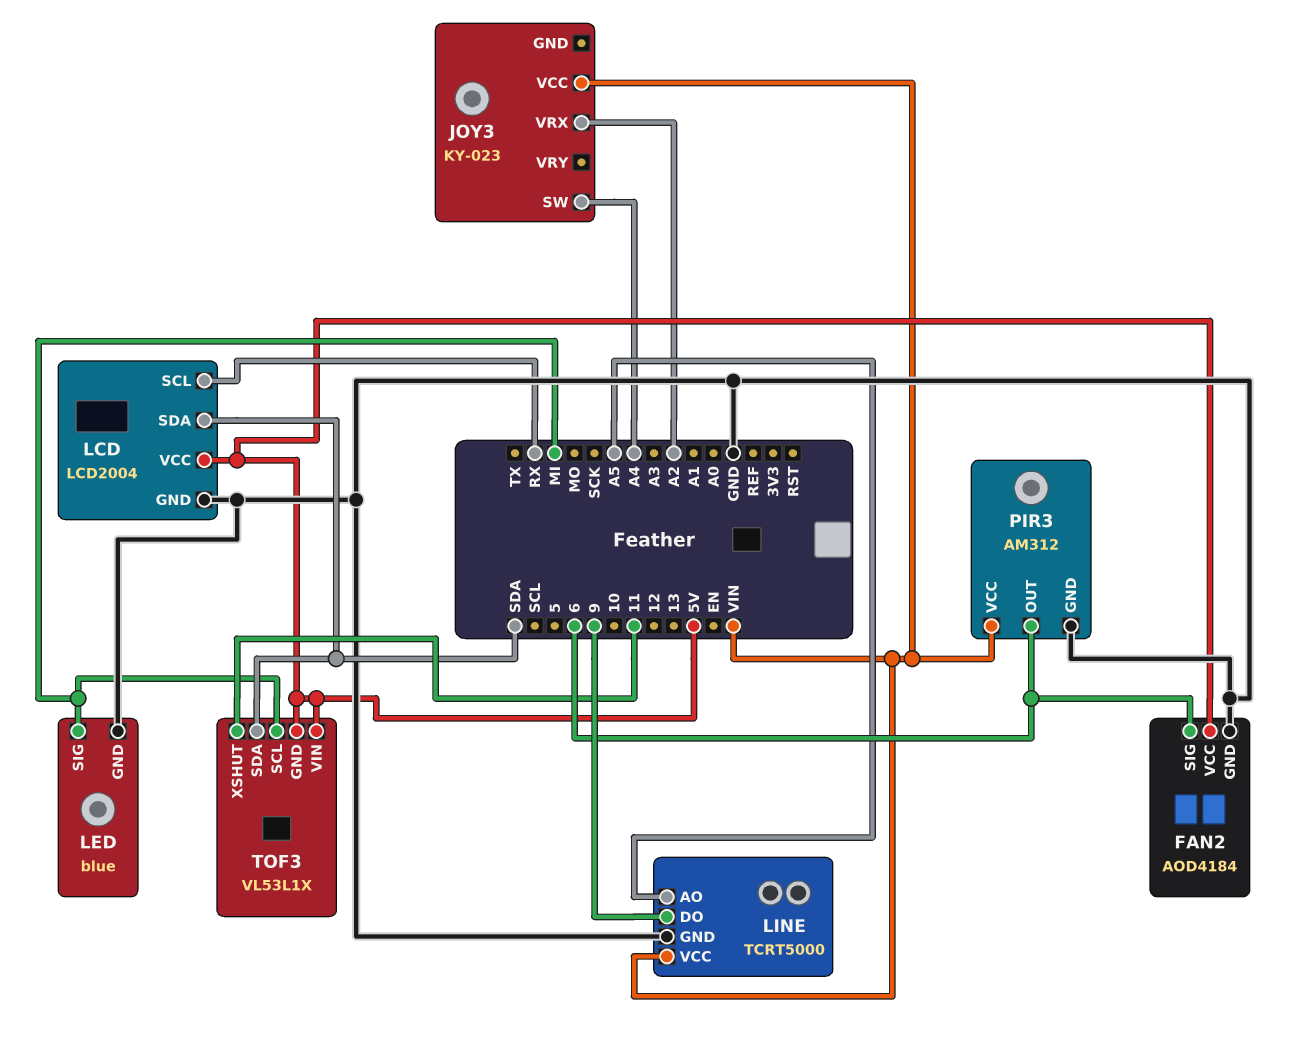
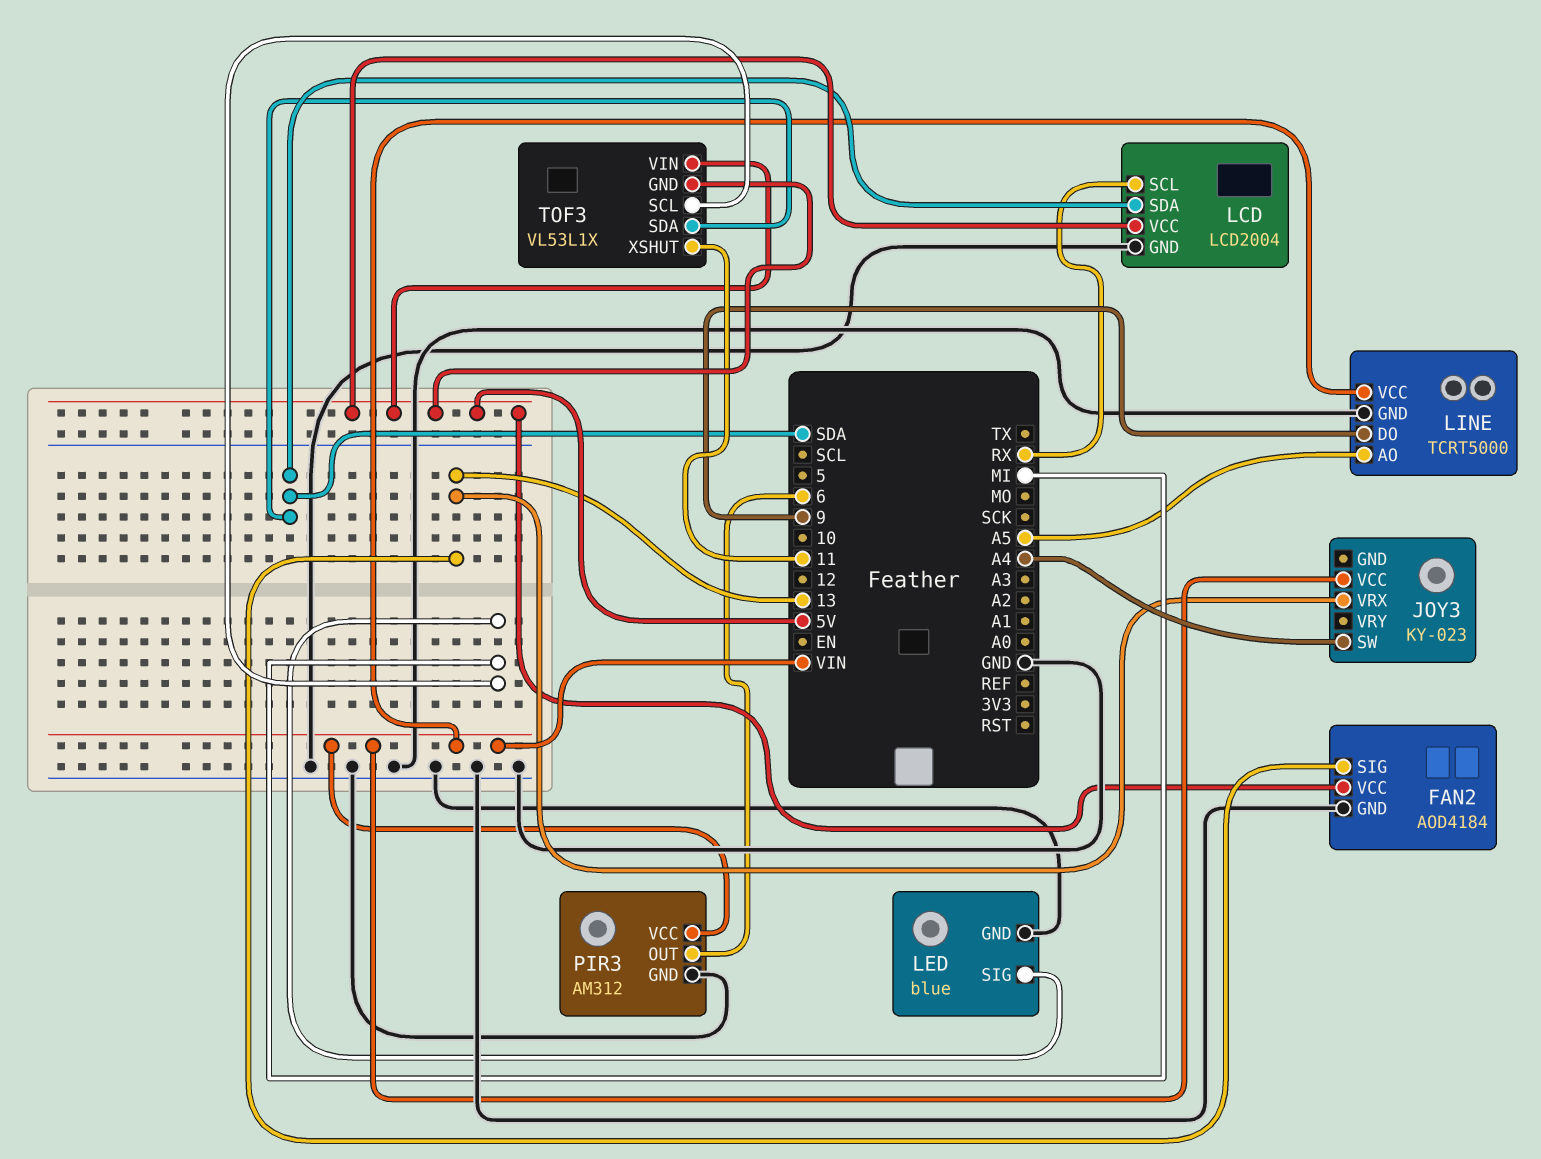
FAN2 pin SIG: 6 -> 13
JOY3 pin VRX: A2 -> 13

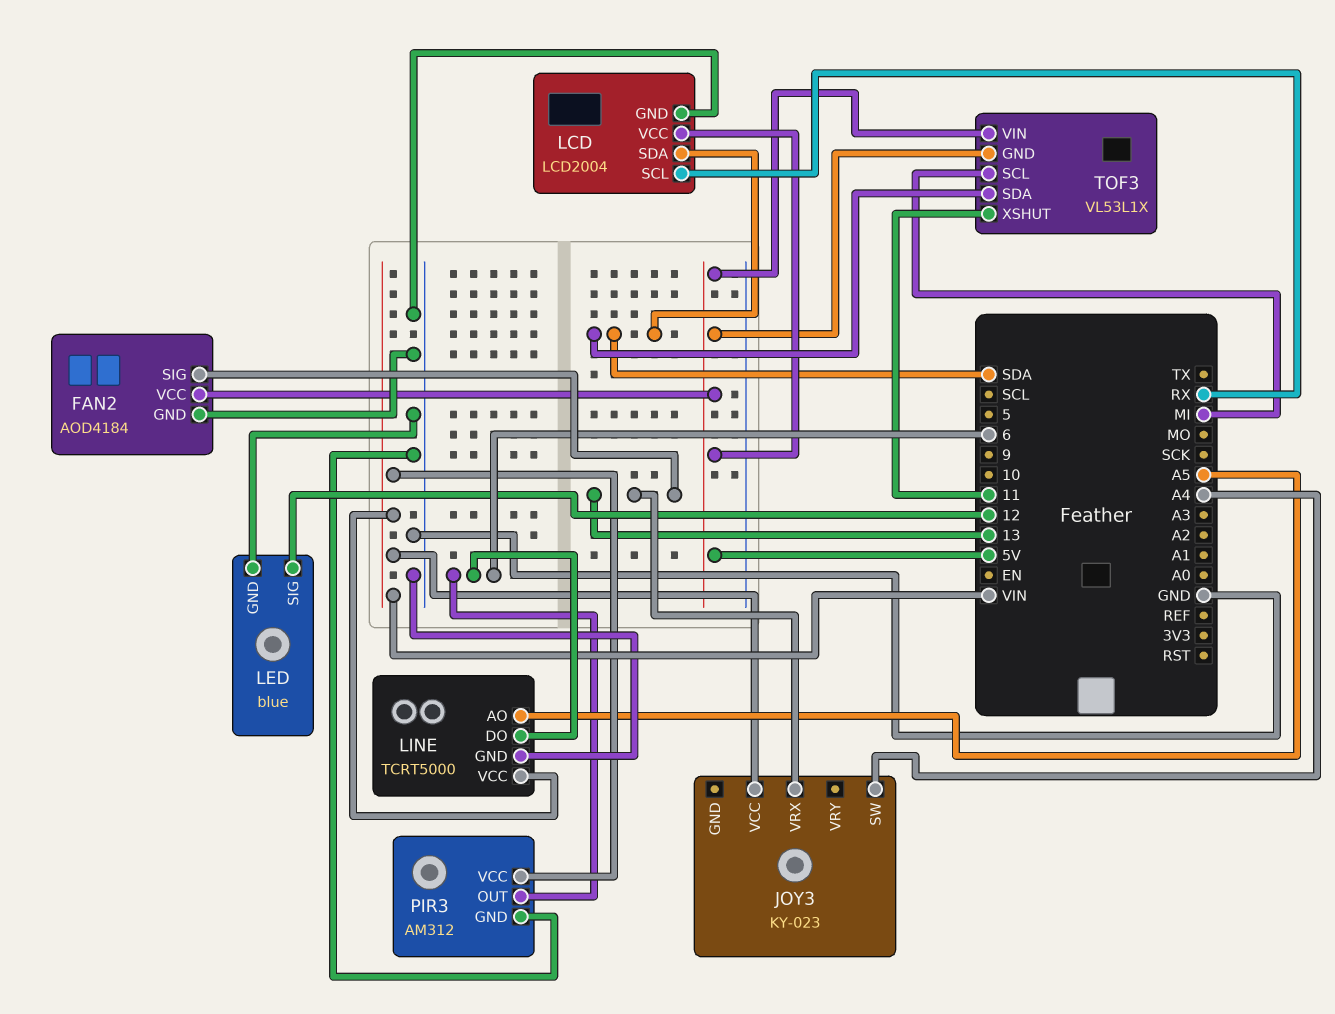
LED pin SIG: MI -> 12
LINE pin DO: 9 -> 6

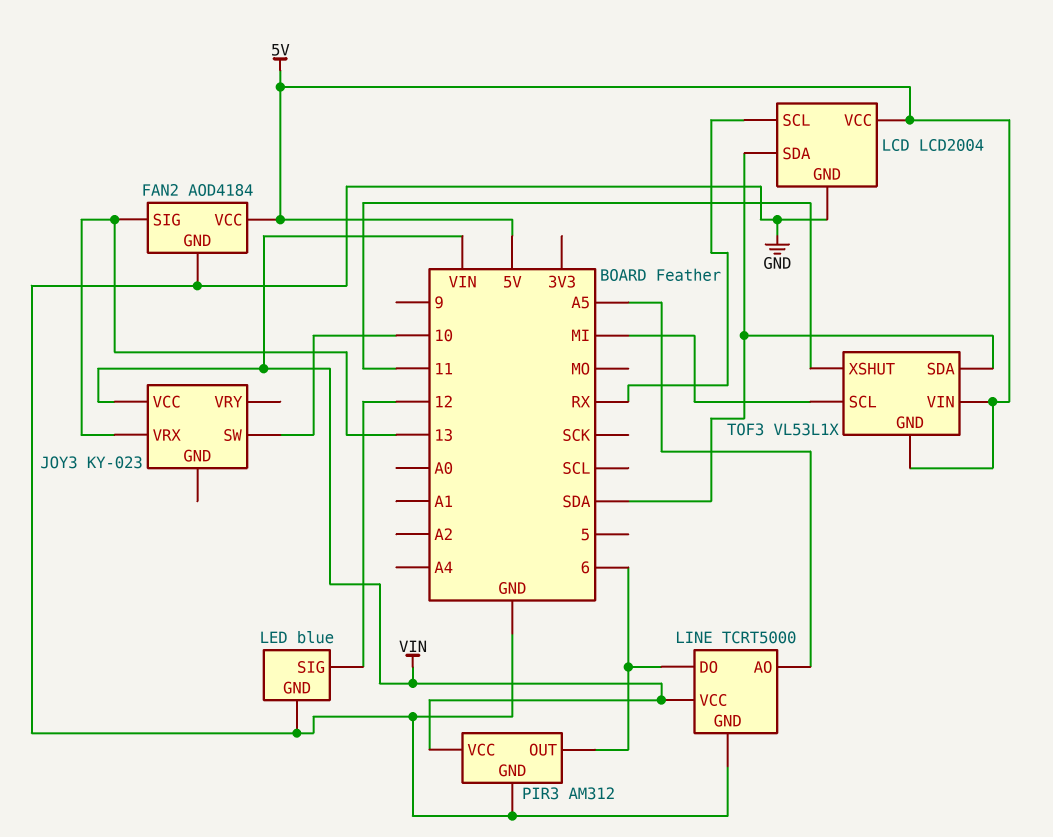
JOY3 pin SW: A4 -> 10

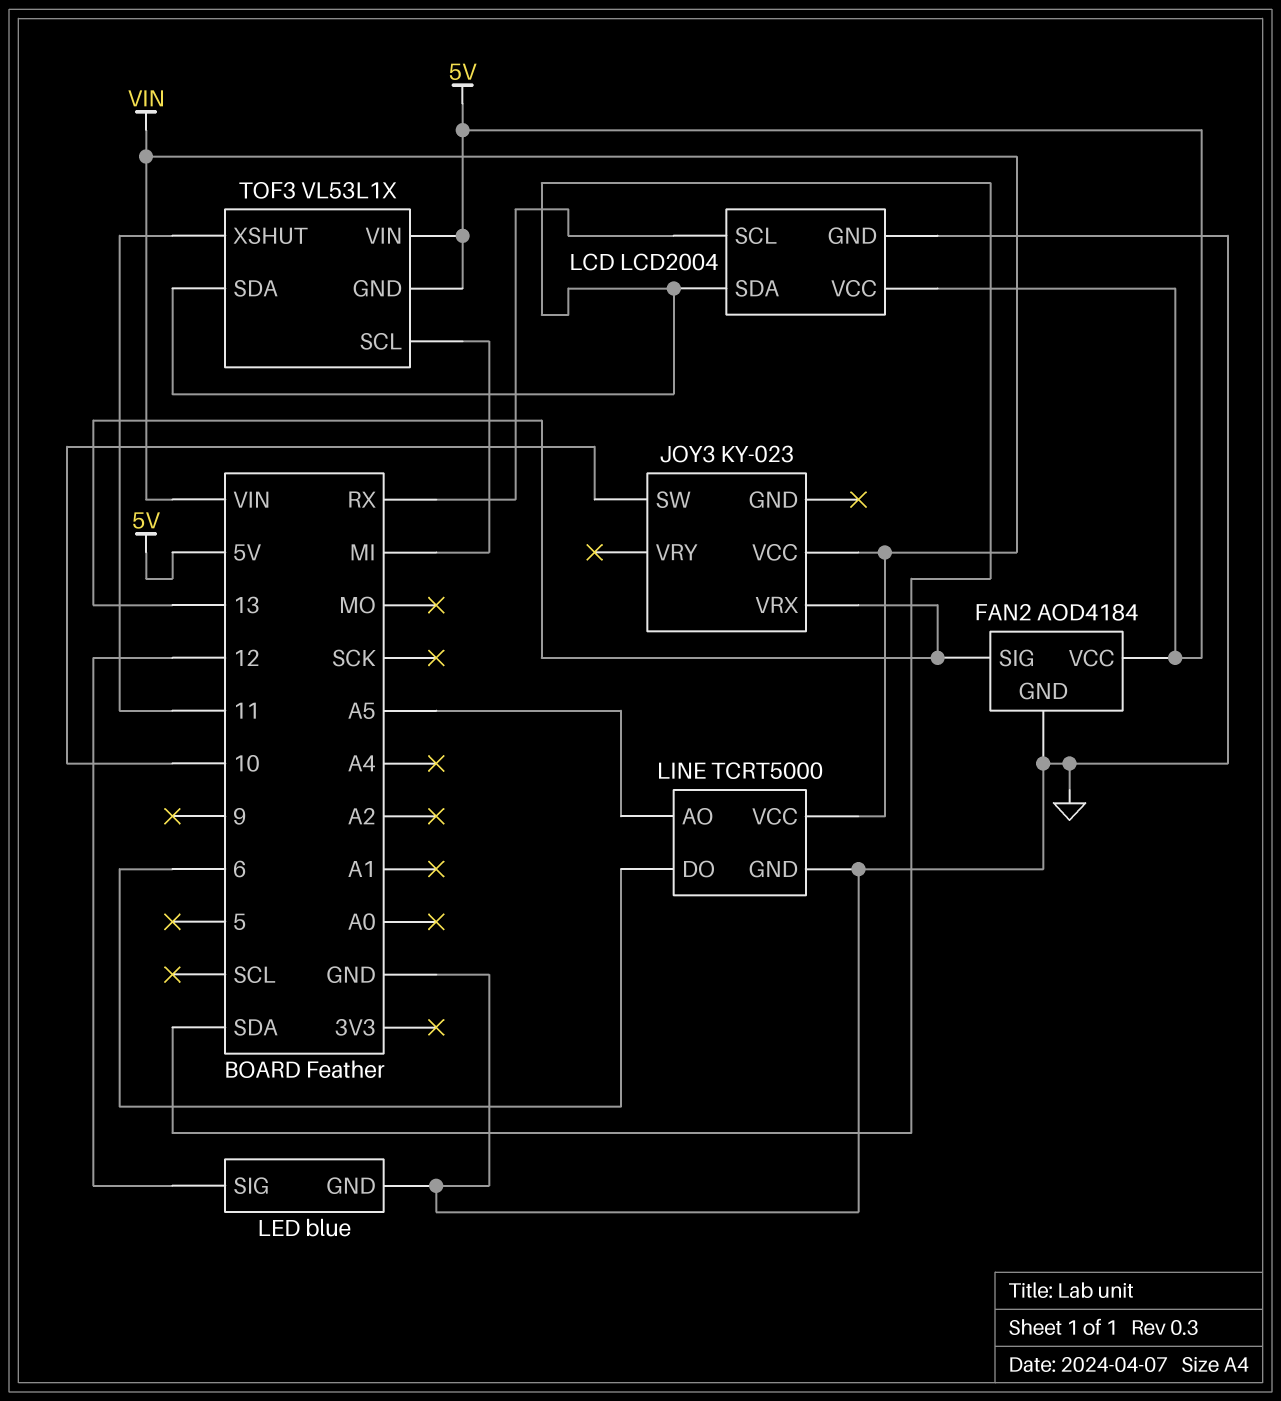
PIR3: AM312 -> none
PIR3 pin GND: GND -> none
PIR3 pin OUT: 6 -> none
PIR3 pin VCC: VIN -> none

